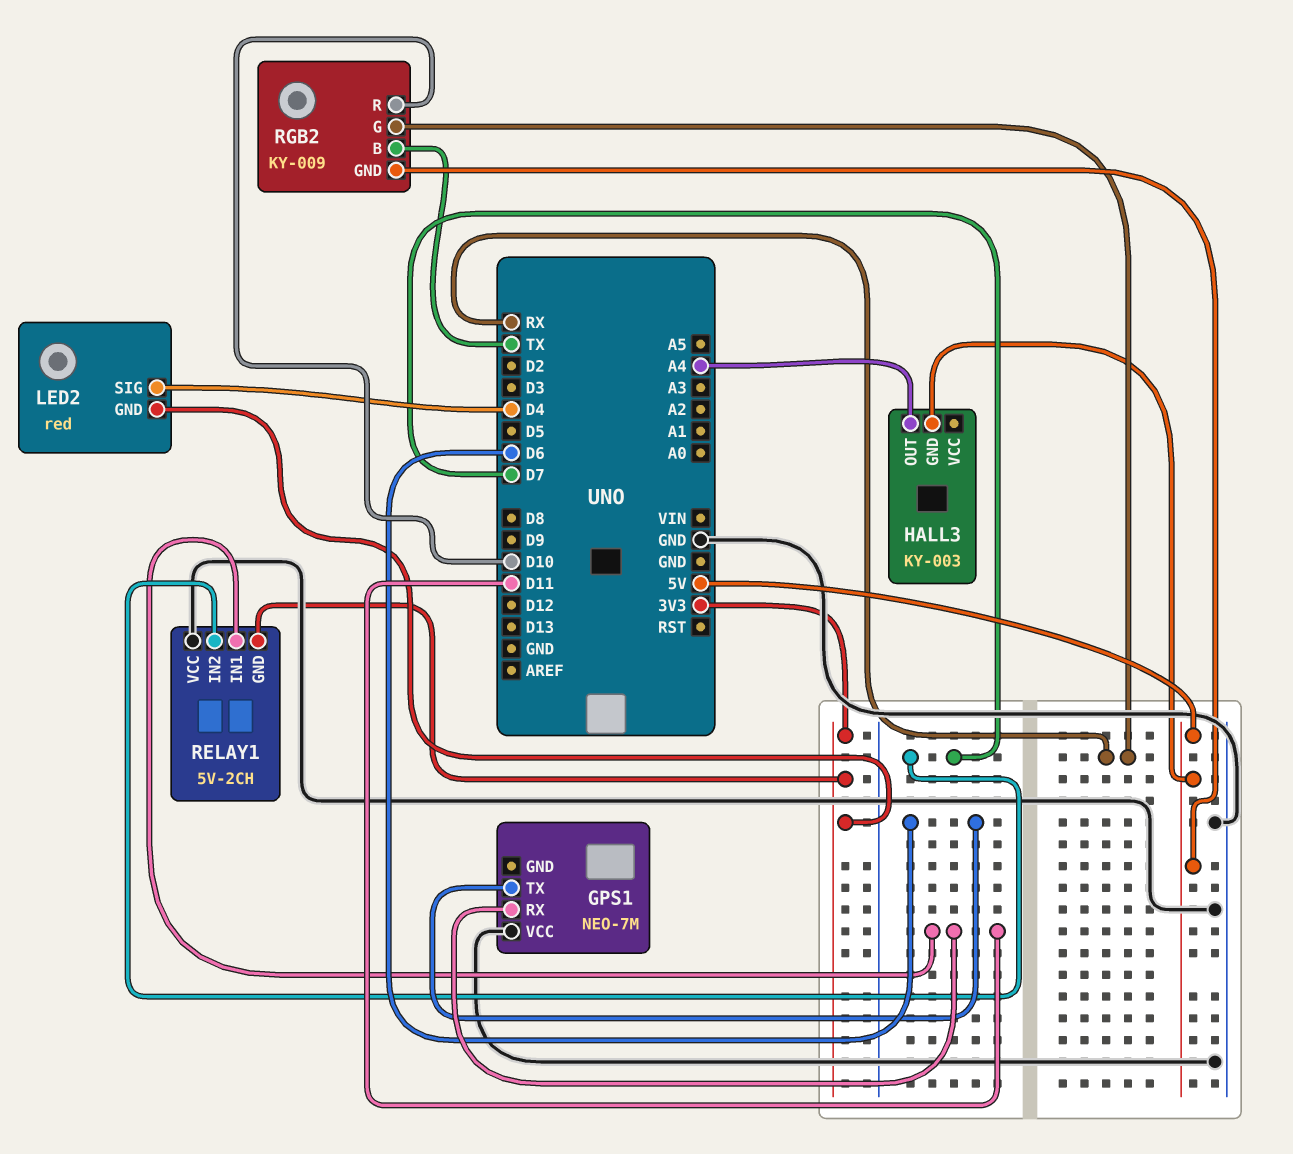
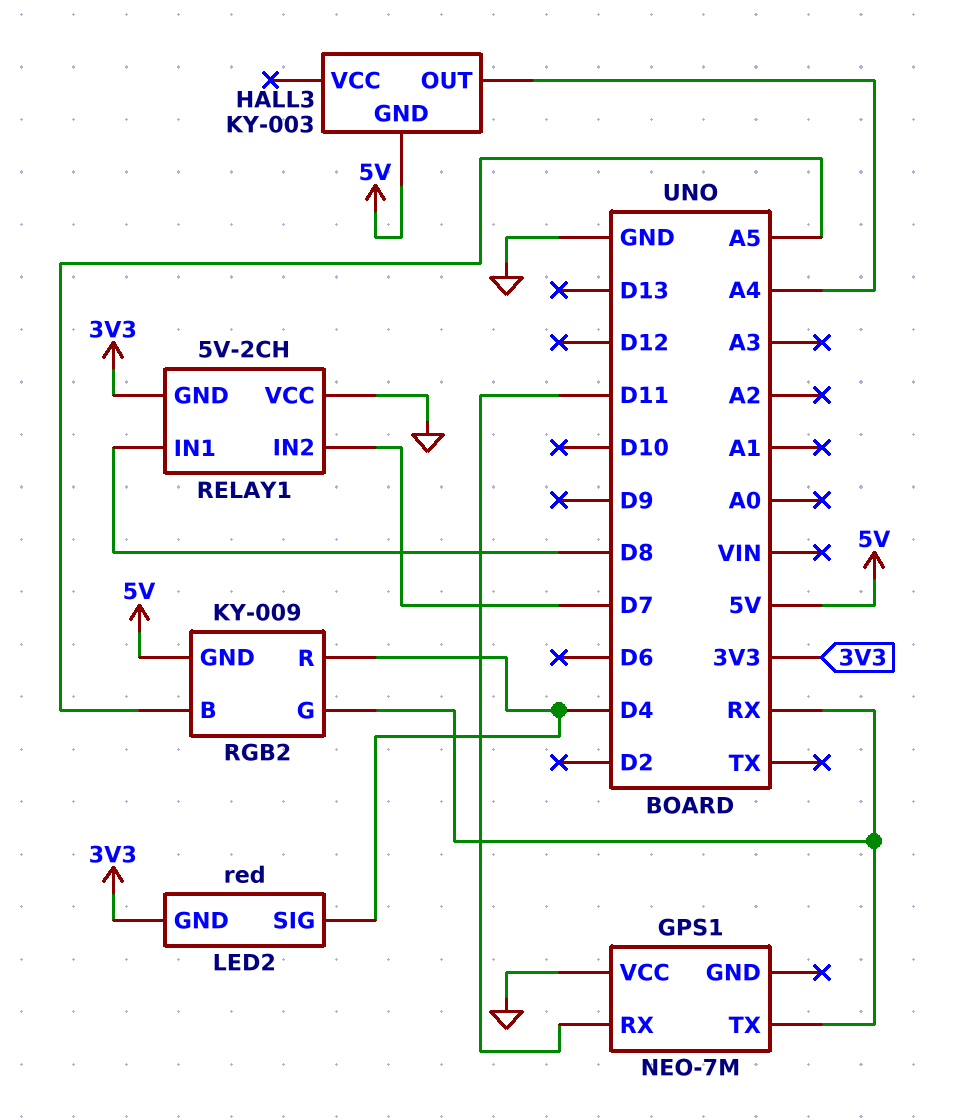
GPS1 pin TX: D6 -> RX
RELAY1 pin IN1: D11 -> D8
RGB2 pin B: TX -> A5
RGB2 pin R: D10 -> D4

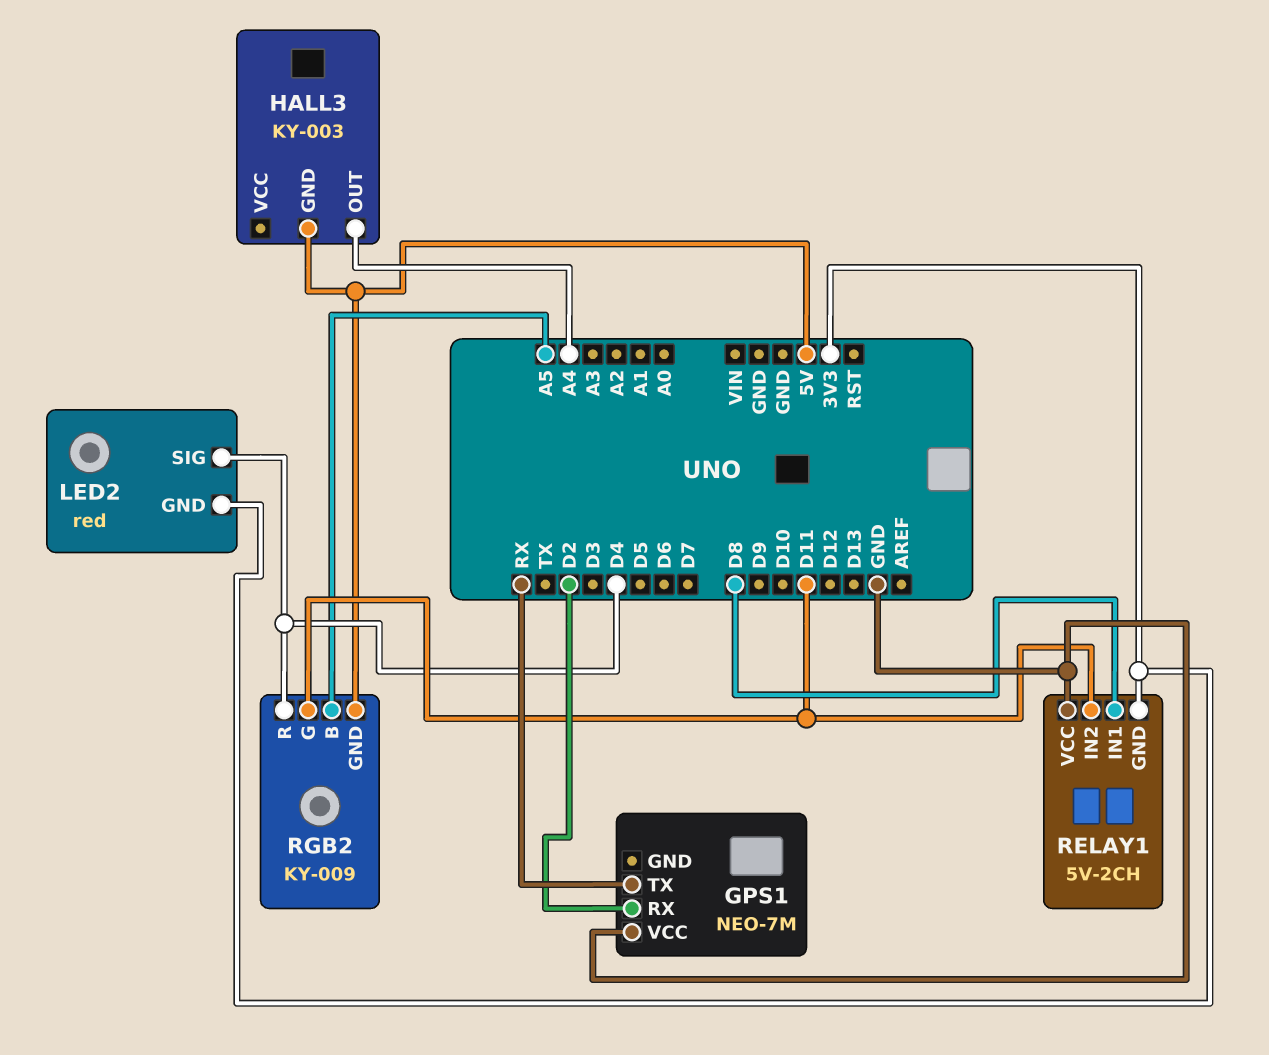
GPS1 pin RX: D11 -> D2
RELAY1 pin IN2: D7 -> D11
RGB2 pin G: RX -> D11

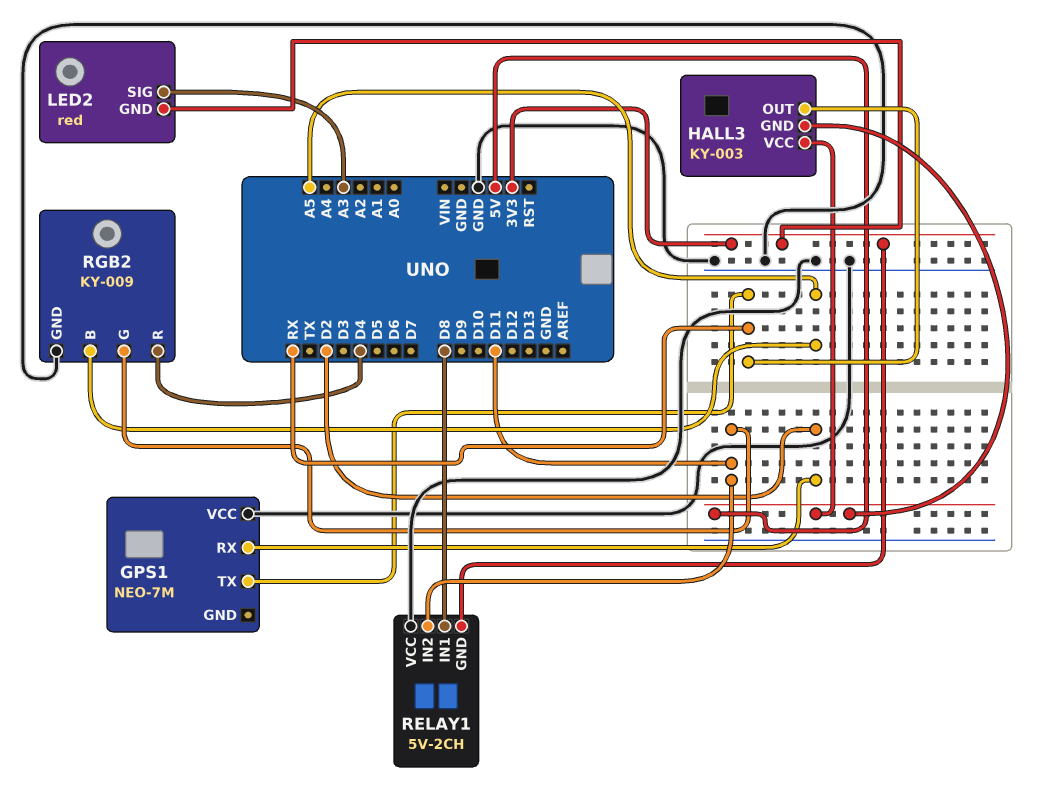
HALL3 pin OUT: A4 -> RX
HALL3 pin VCC: none -> 5V
LED2 pin SIG: D4 -> A3
RGB2 pin GND: 5V -> GND

